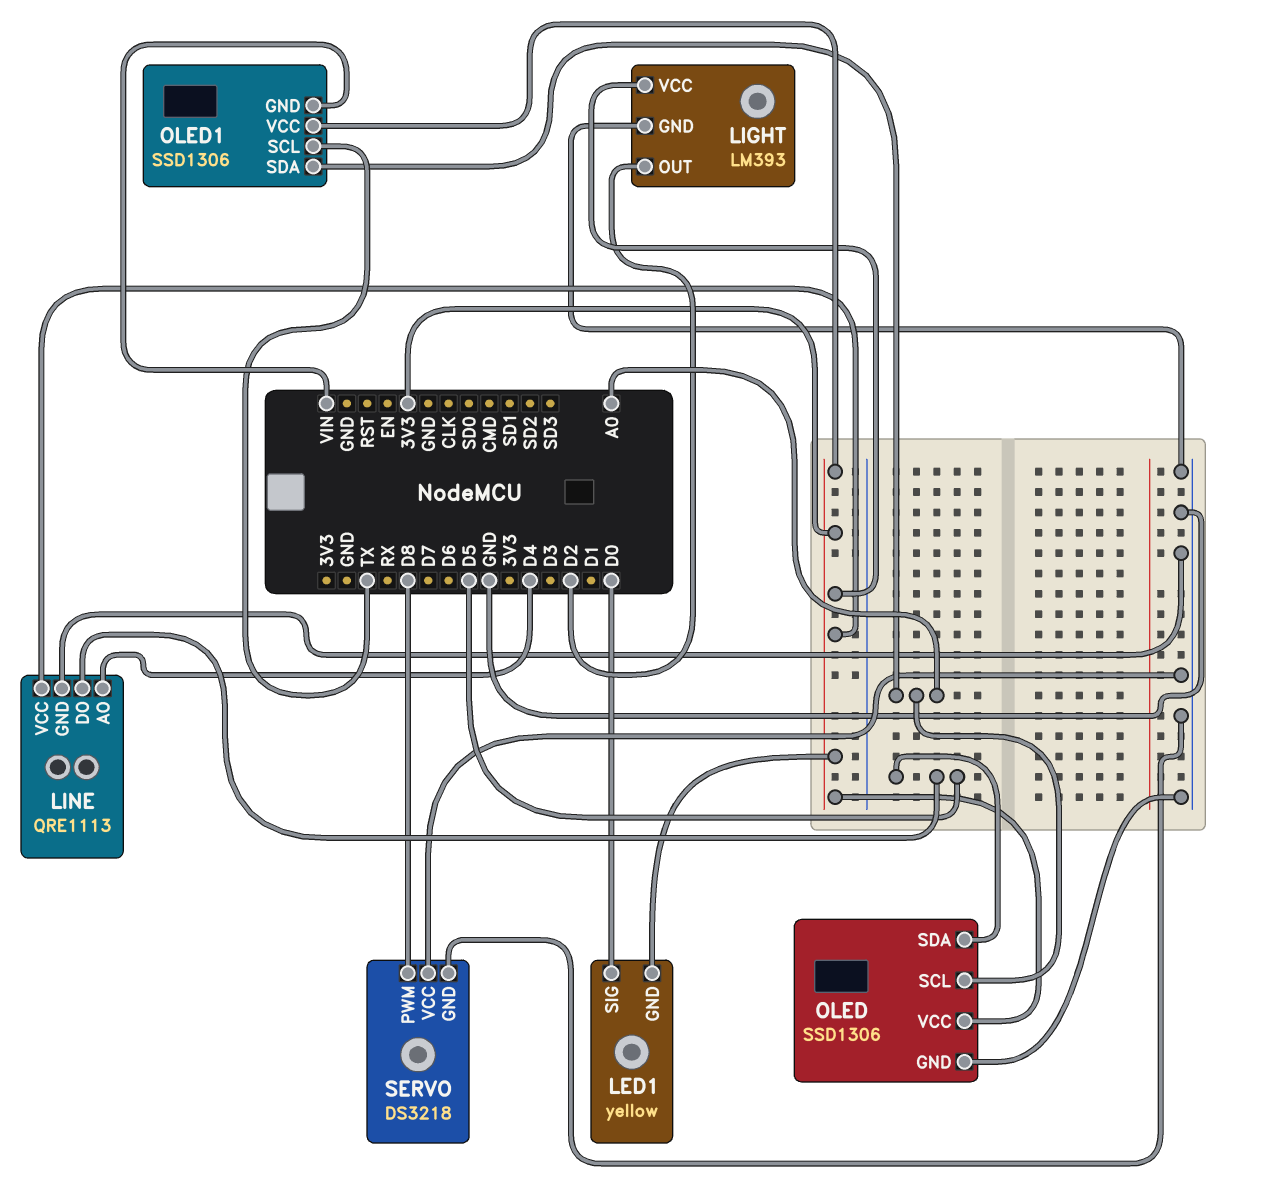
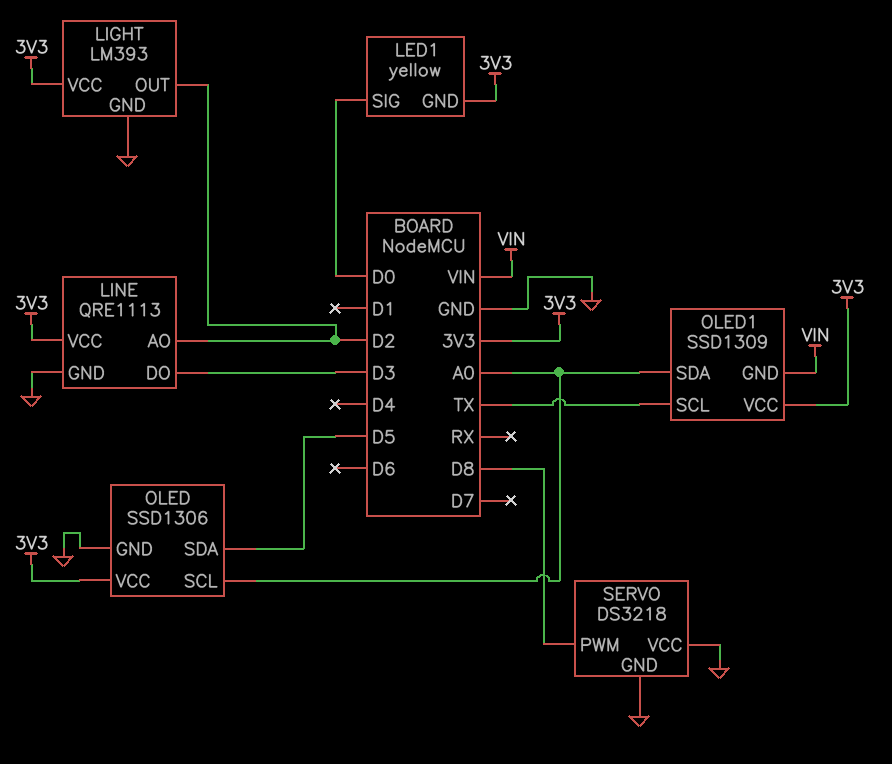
LINE pin AO: D4 -> D2
LINE pin DO: D5 -> D3
OLED1: SSD1306 -> SSD1309

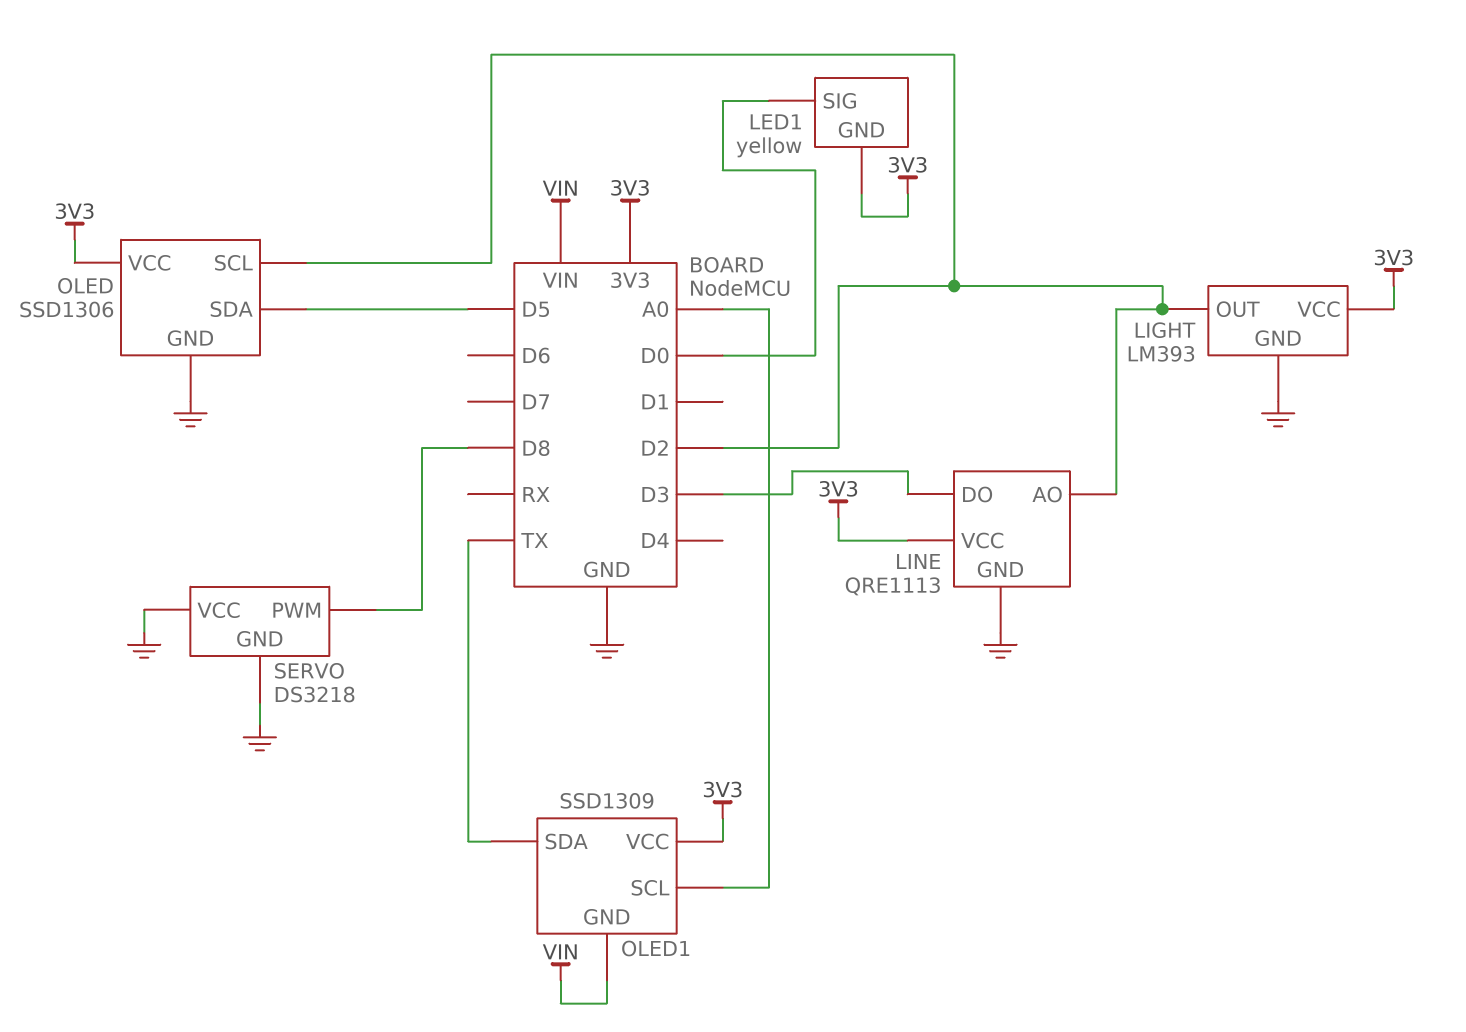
OLED pin SCL: A0 -> D2
OLED1 pin SCL: TX -> A0
OLED1 pin SDA: A0 -> TX

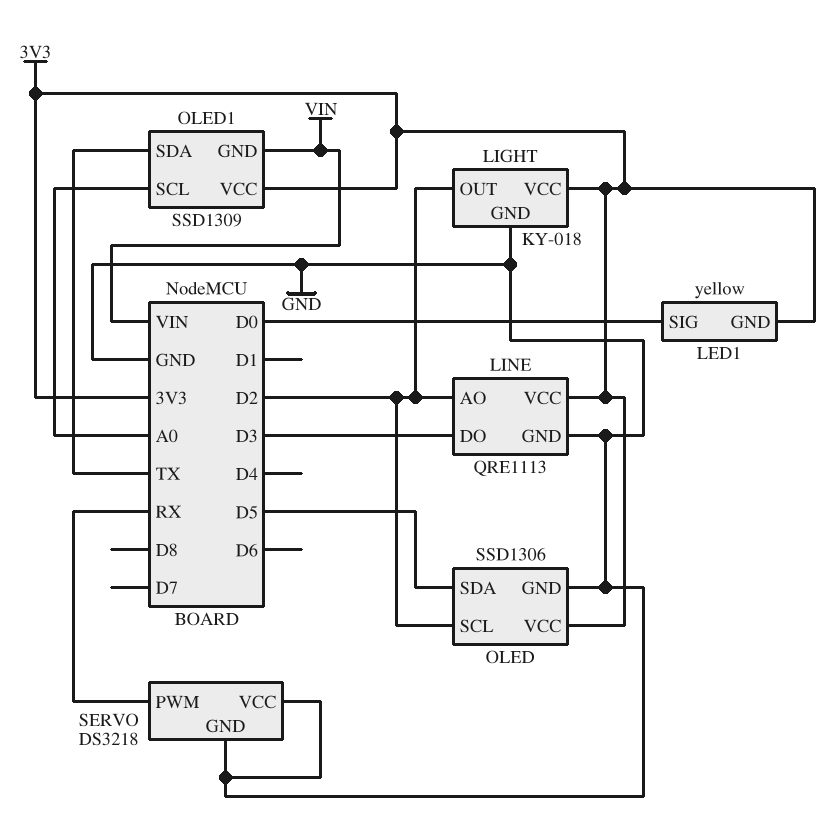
LIGHT: LM393 -> KY-018
SERVO pin PWM: D8 -> RX

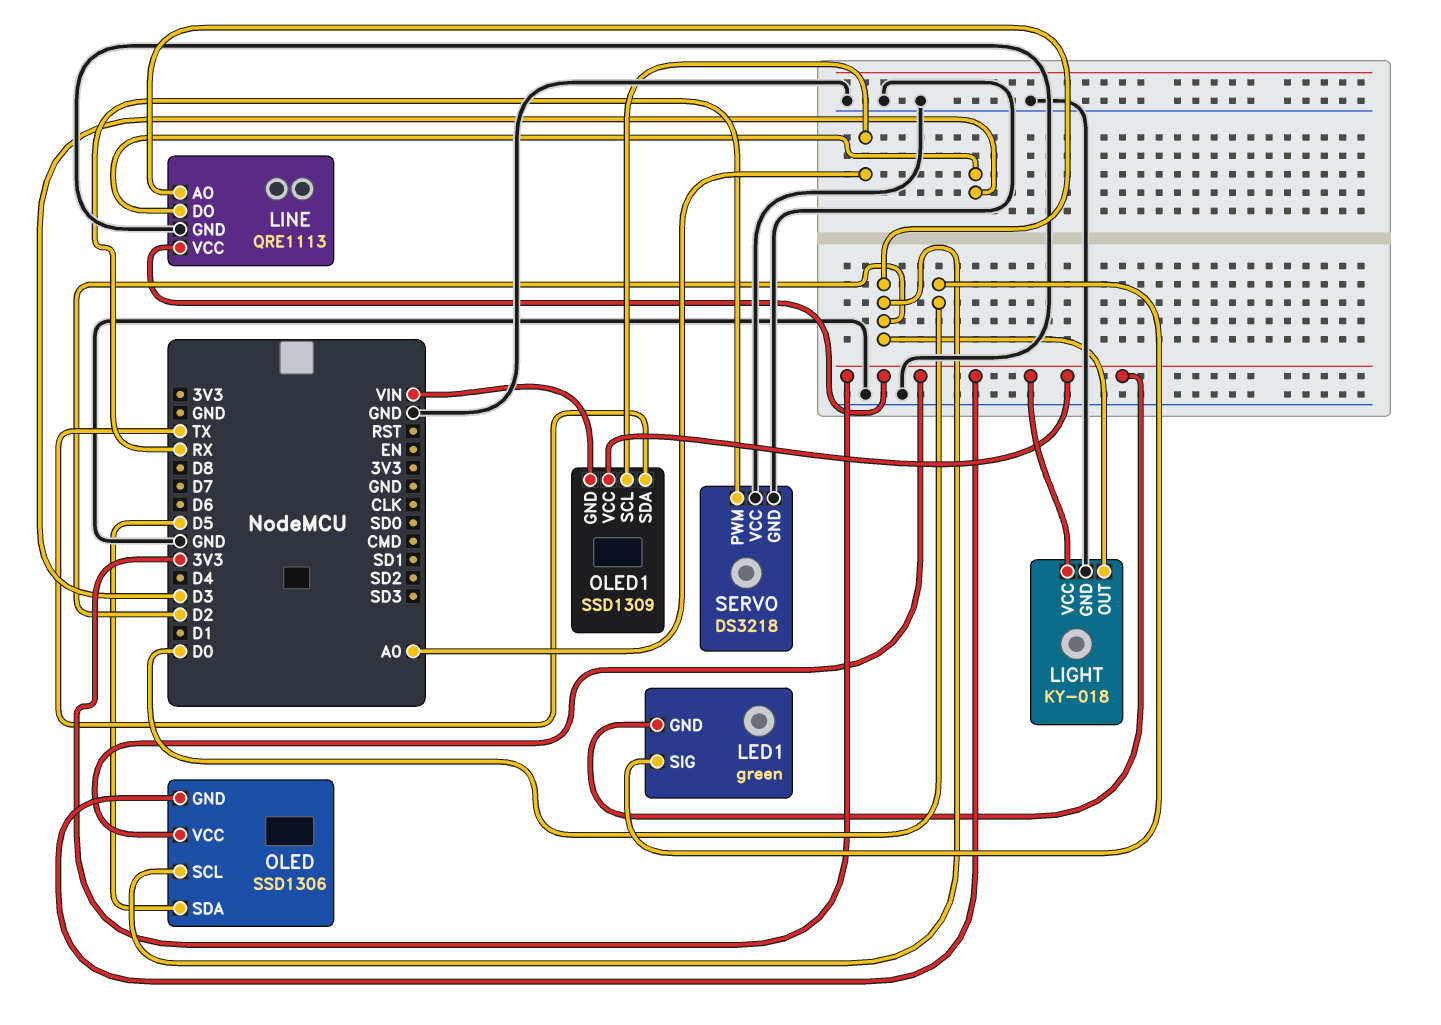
LED1: yellow -> green
OLED pin GND: GND -> 3V3

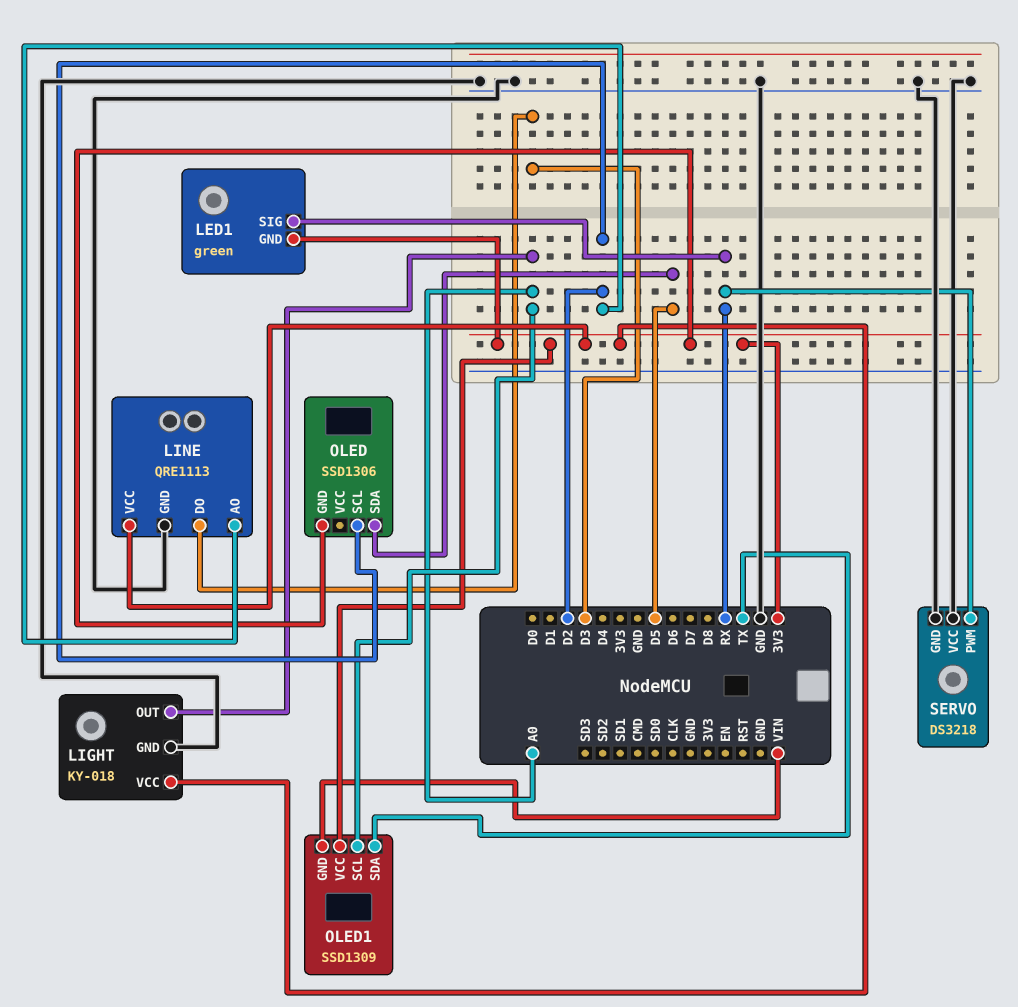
LED1 pin SIG: D0 -> RX
LIGHT pin OUT: D2 -> A0
OLED pin VCC: 3V3 -> none

